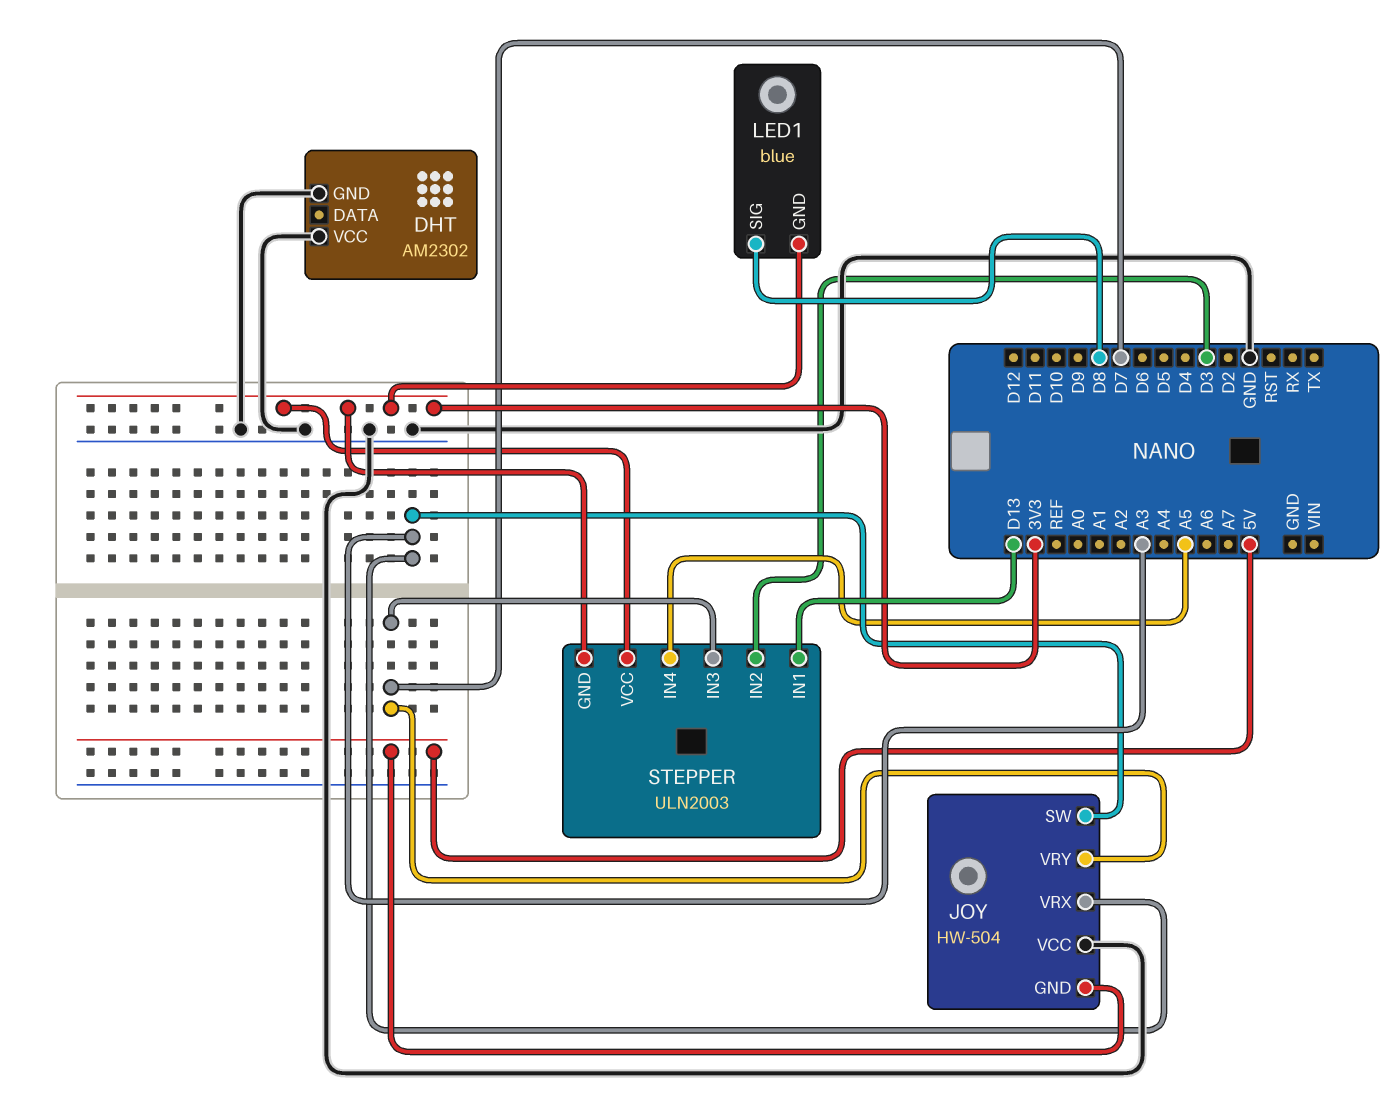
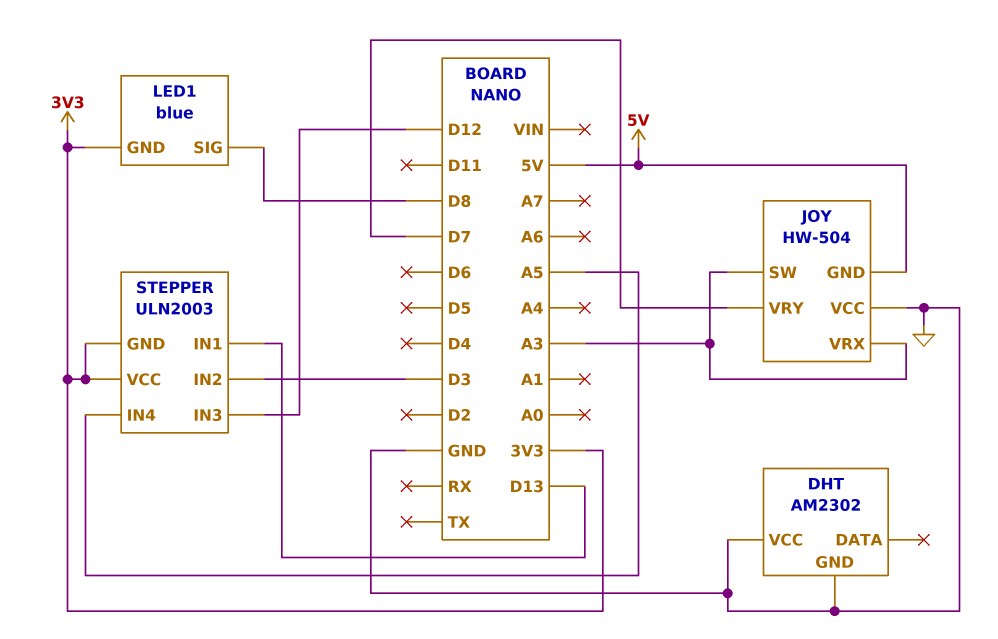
STEPPER pin IN3: D7 -> D12

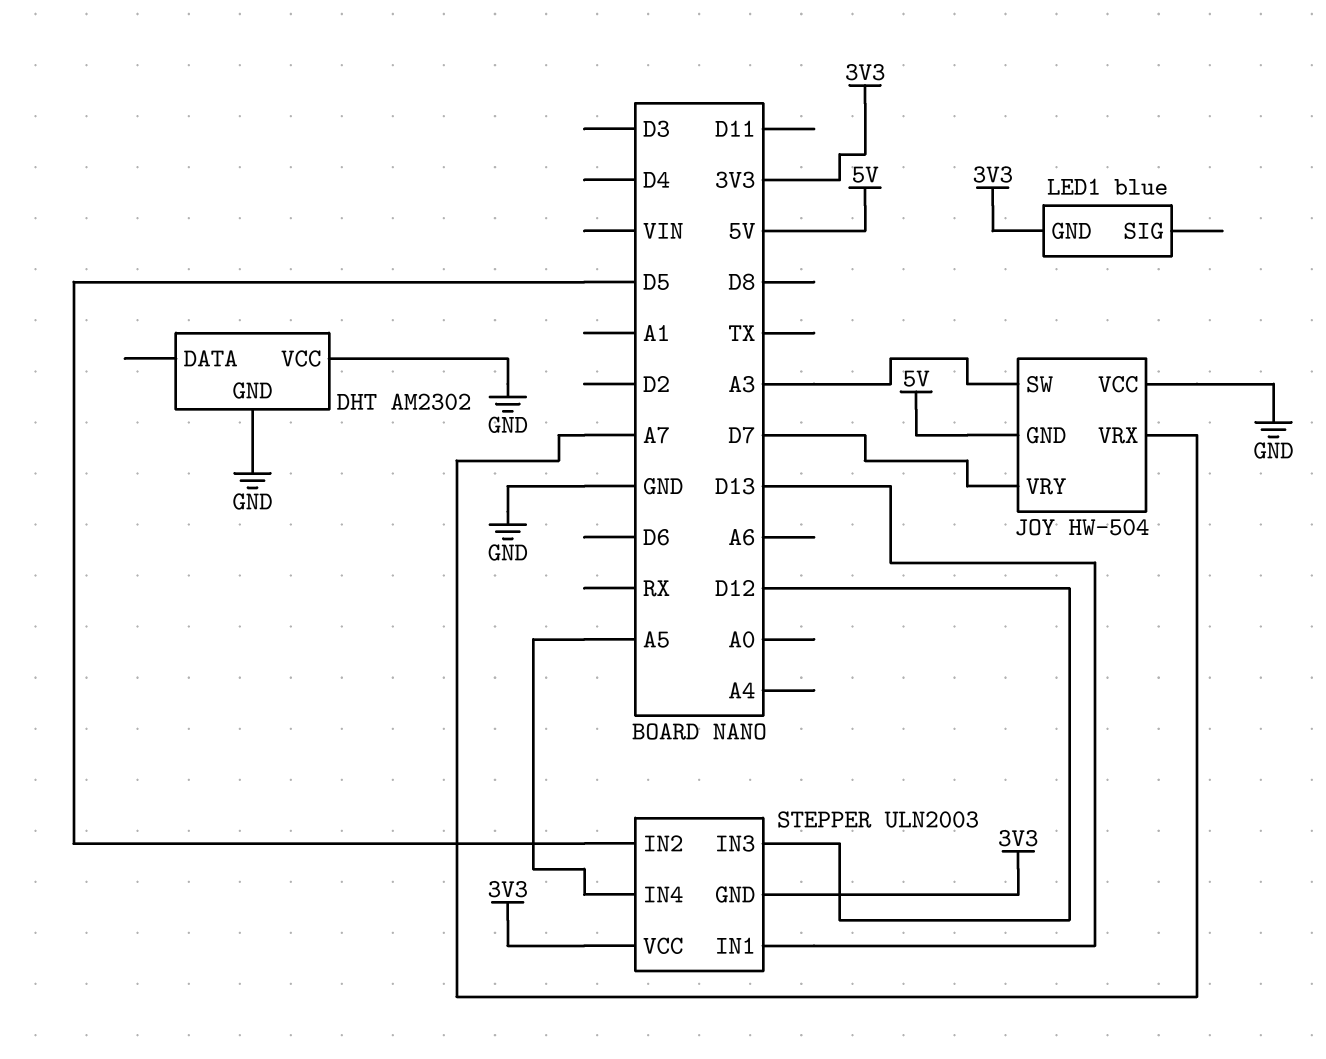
JOY pin VRX: A3 -> A7
LED1 pin SIG: D8 -> none
STEPPER pin IN2: D3 -> D5

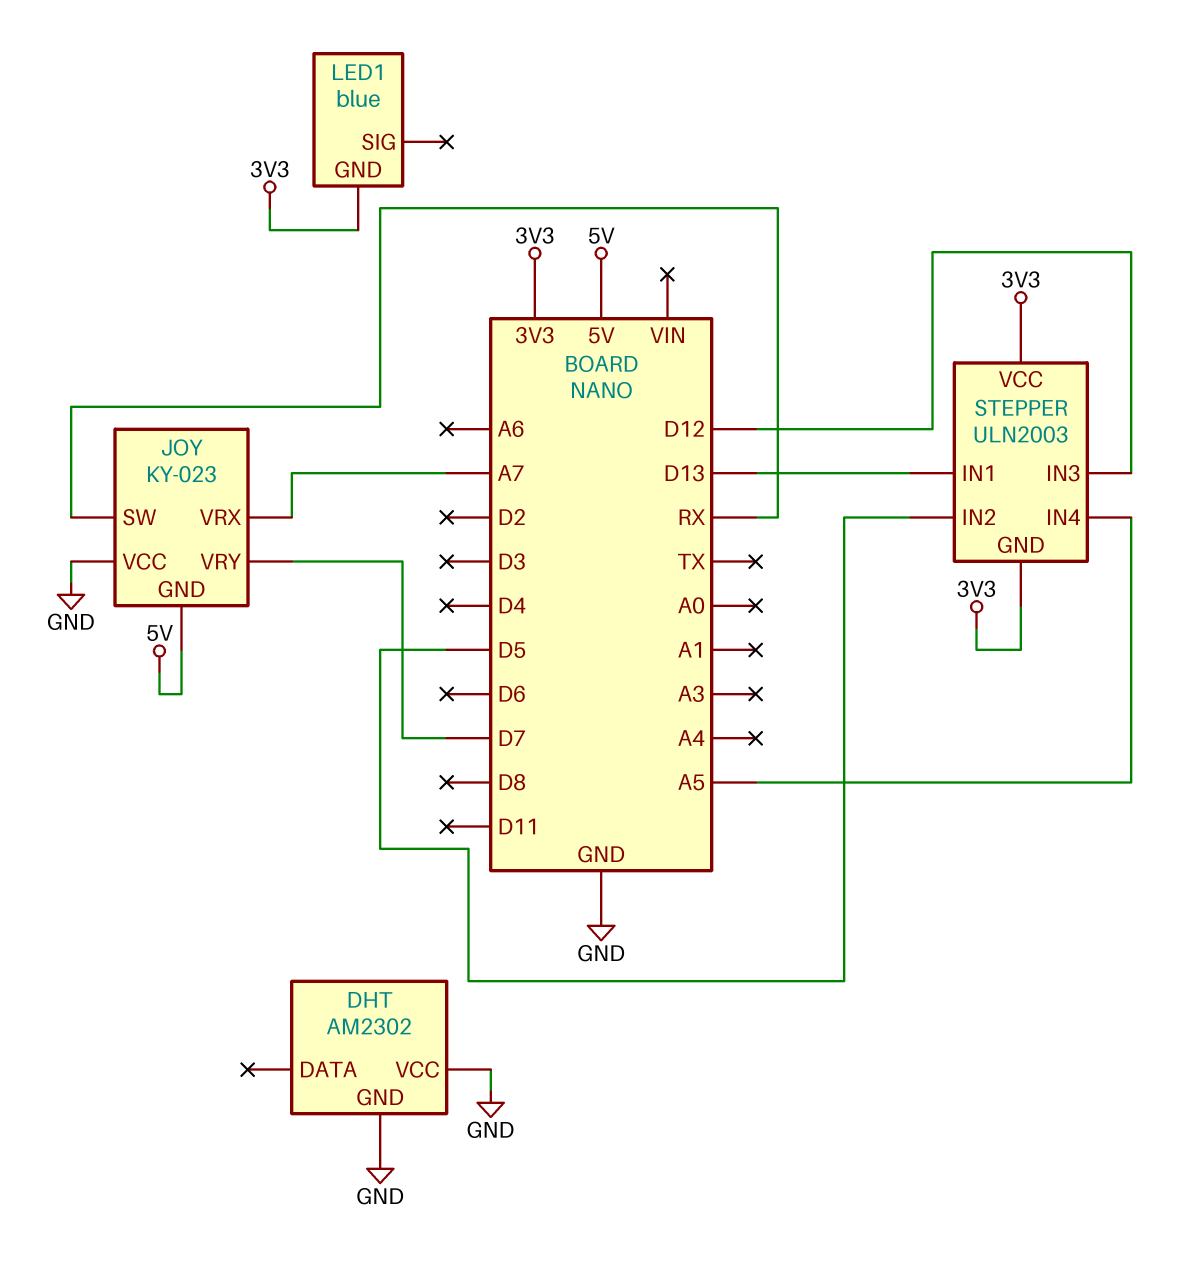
JOY: HW-504 -> KY-023
JOY pin SW: A3 -> RX

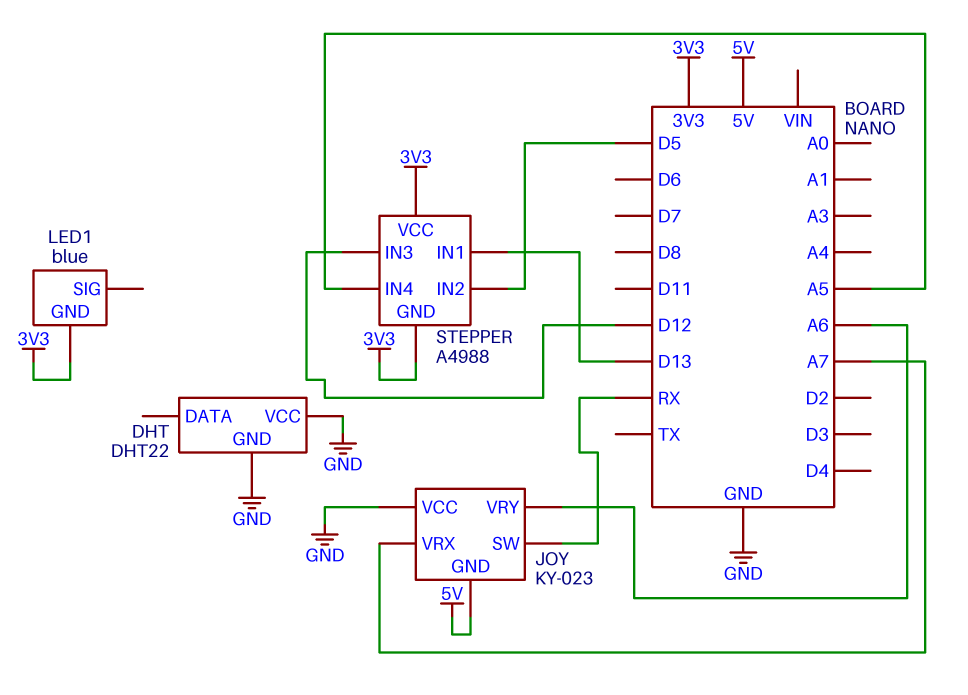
DHT: AM2302 -> DHT22
JOY pin VRY: D7 -> A6
STEPPER: ULN2003 -> A4988

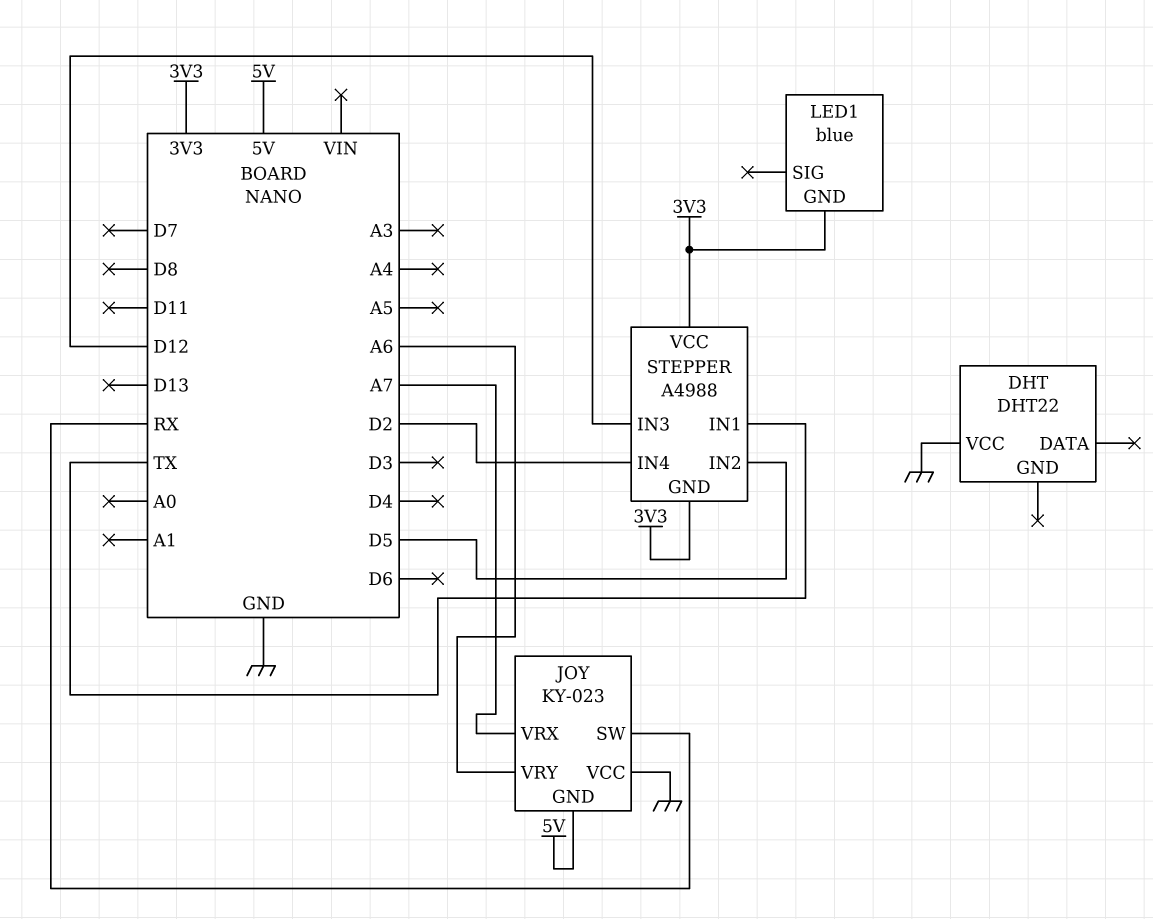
DHT pin GND: GND -> none
STEPPER pin IN1: D13 -> TX
STEPPER pin IN4: A5 -> D2

